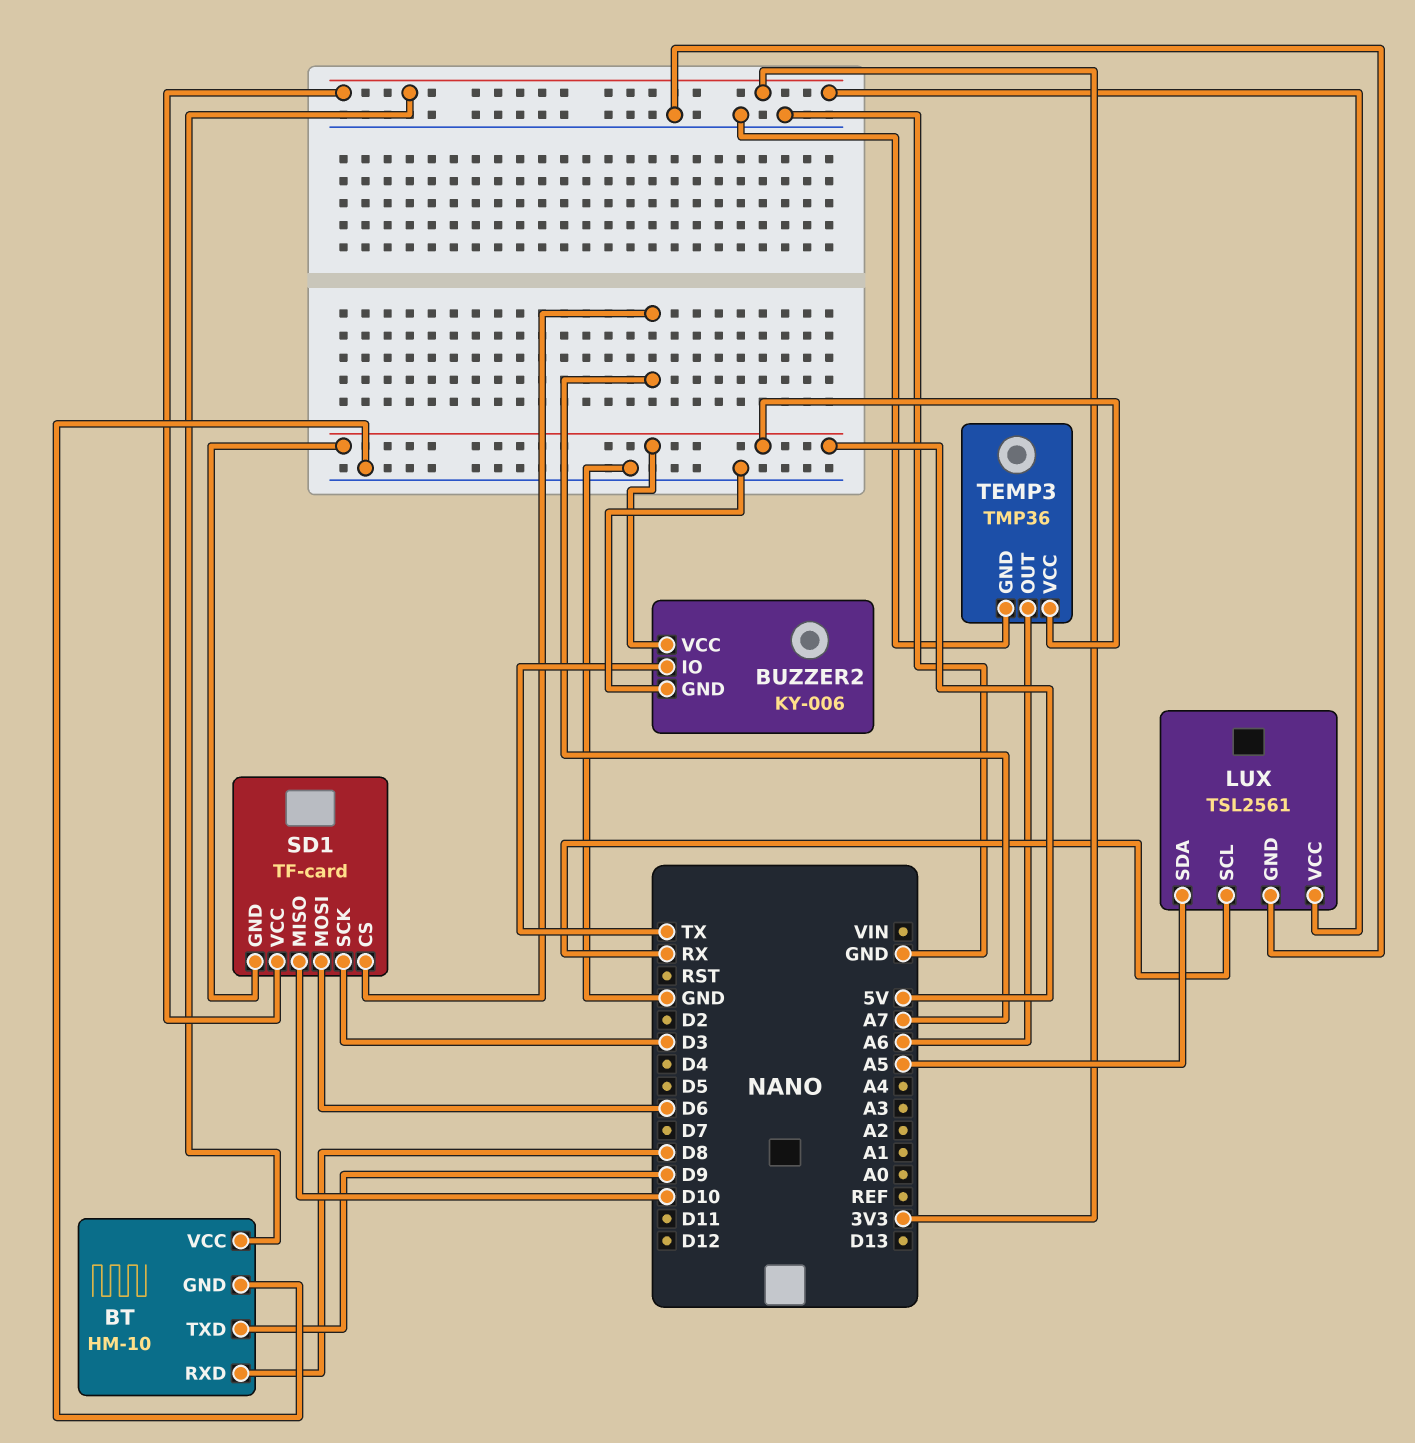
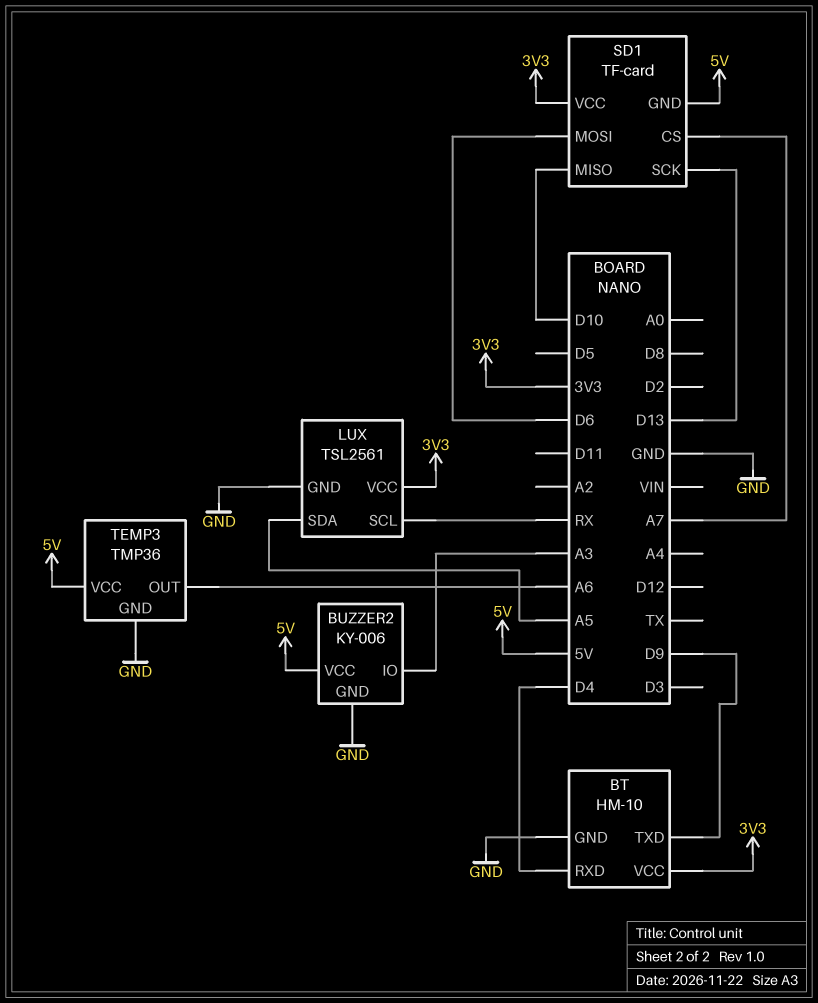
BT pin RXD: D8 -> D4
BUZZER2 pin IO: TX -> A3
SD1 pin SCK: D3 -> D13

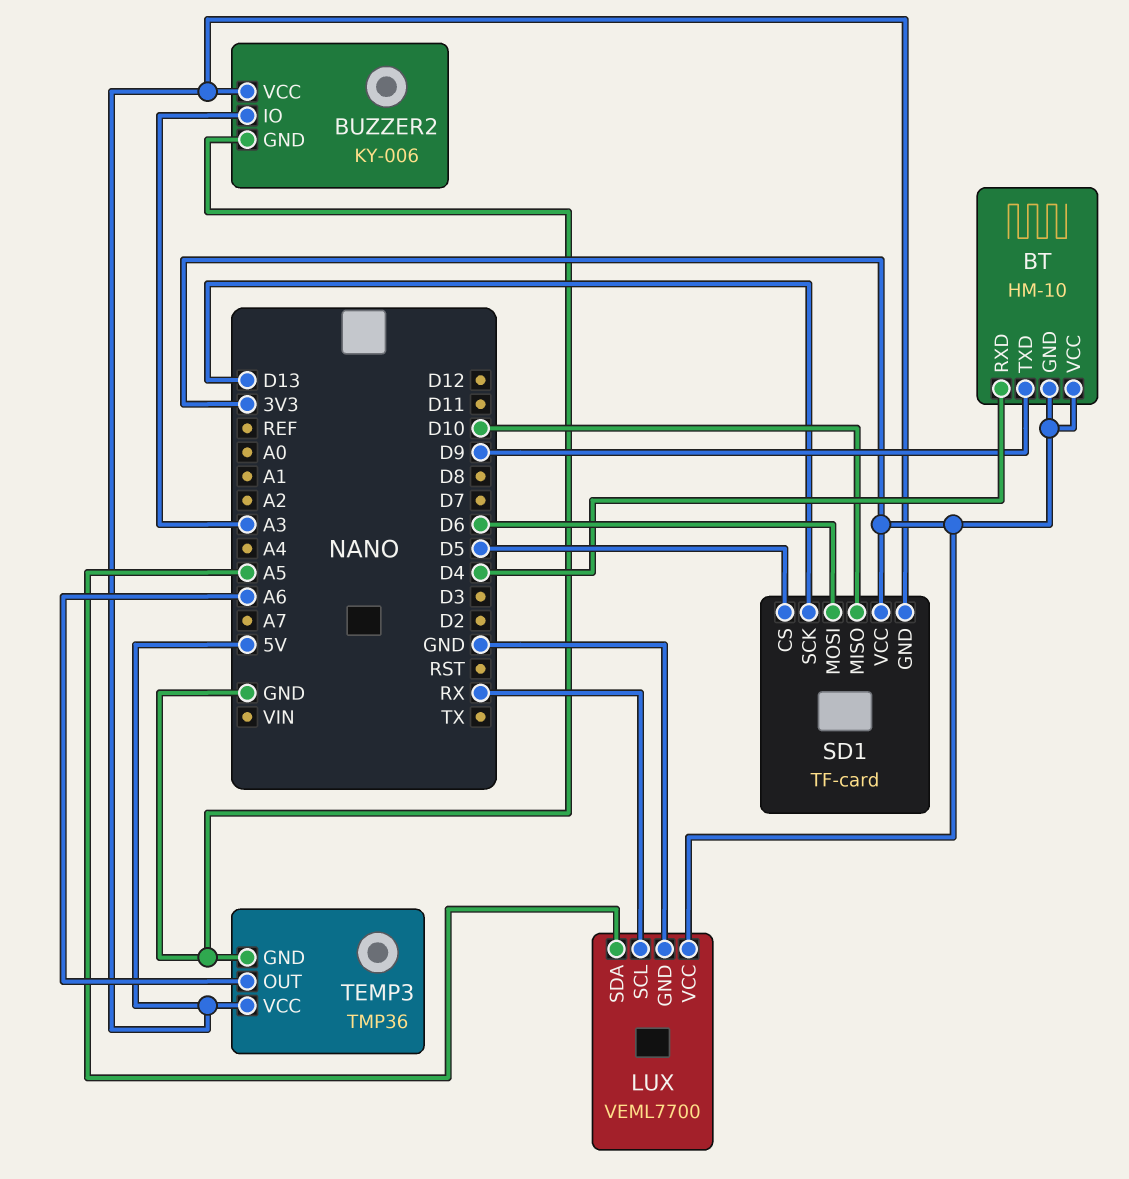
BT pin GND: GND -> 3V3
LUX: TSL2561 -> VEML7700
SD1 pin CS: A7 -> D5

